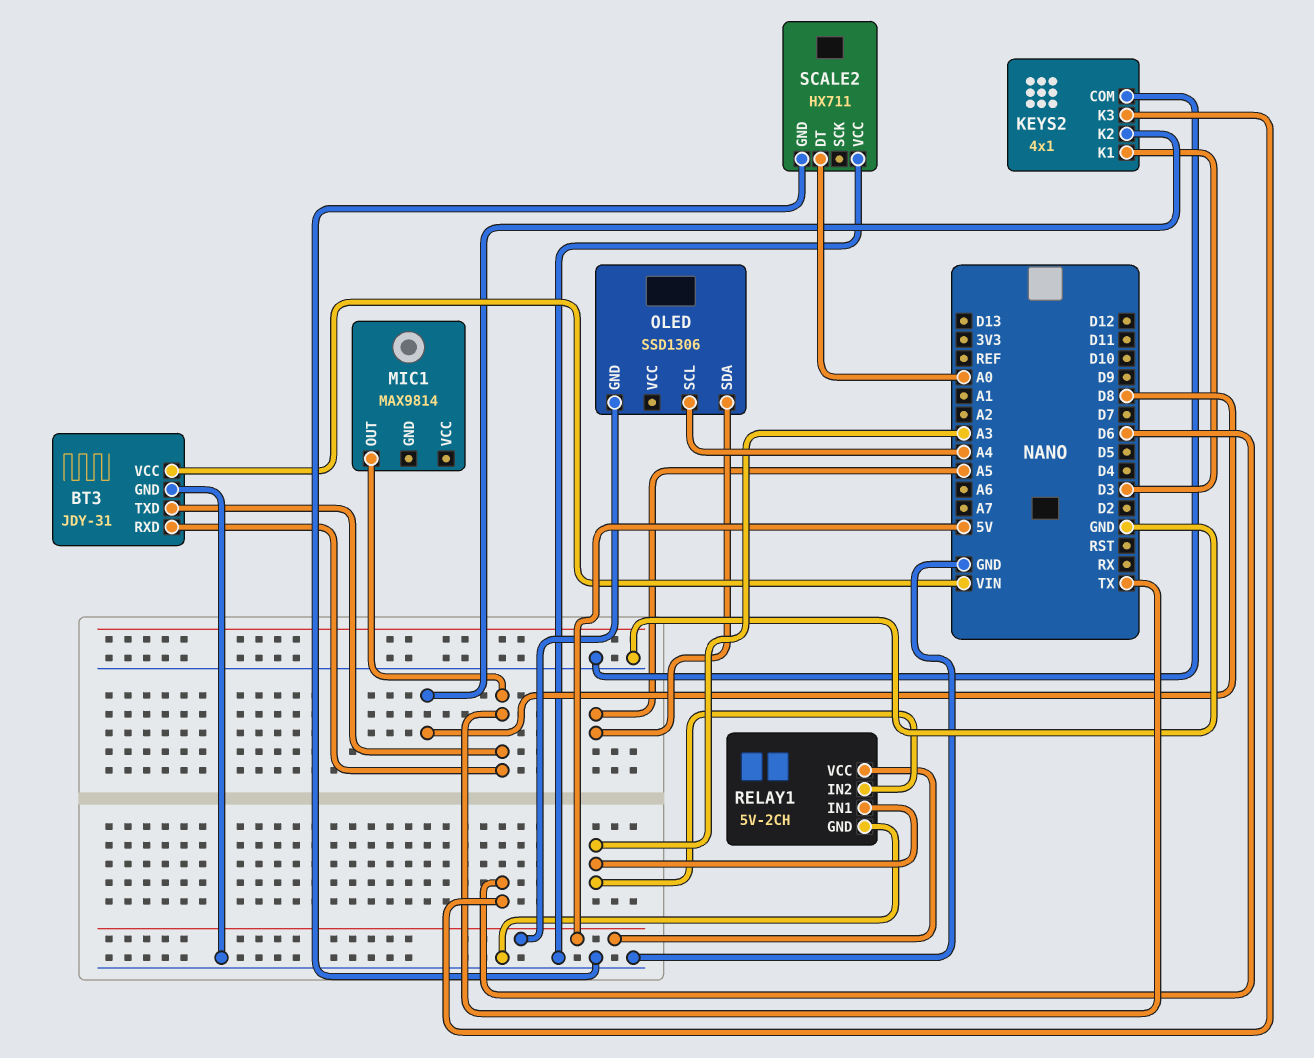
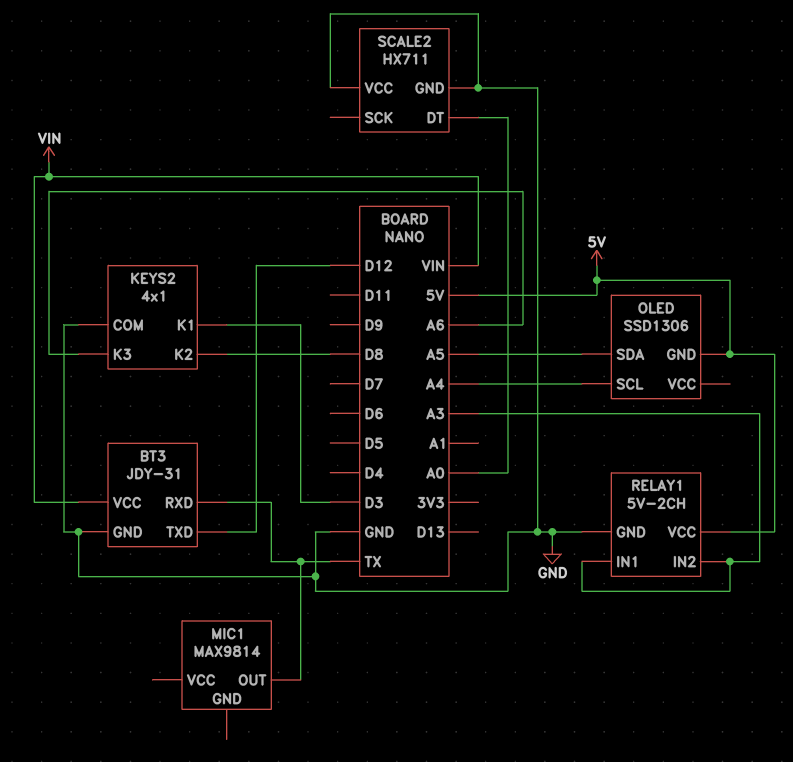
BT3 pin TXD: TX -> D12
KEYS2 pin K3: D6 -> A6

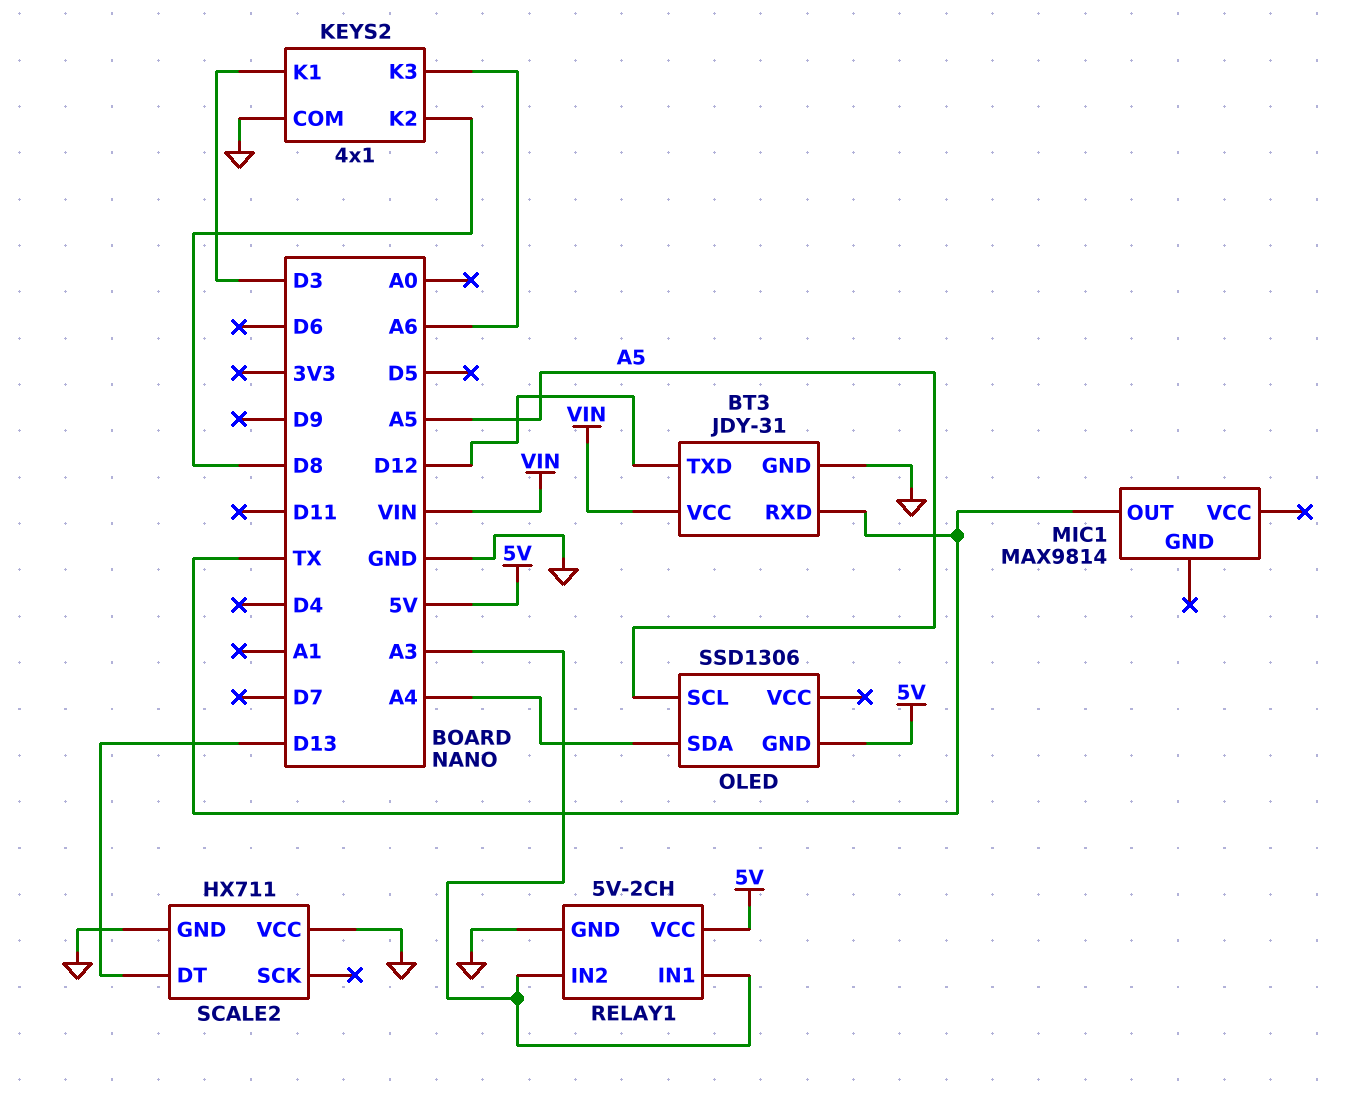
OLED pin SCL: A4 -> A5
OLED pin SDA: A5 -> A4
SCALE2 pin DT: A0 -> D13

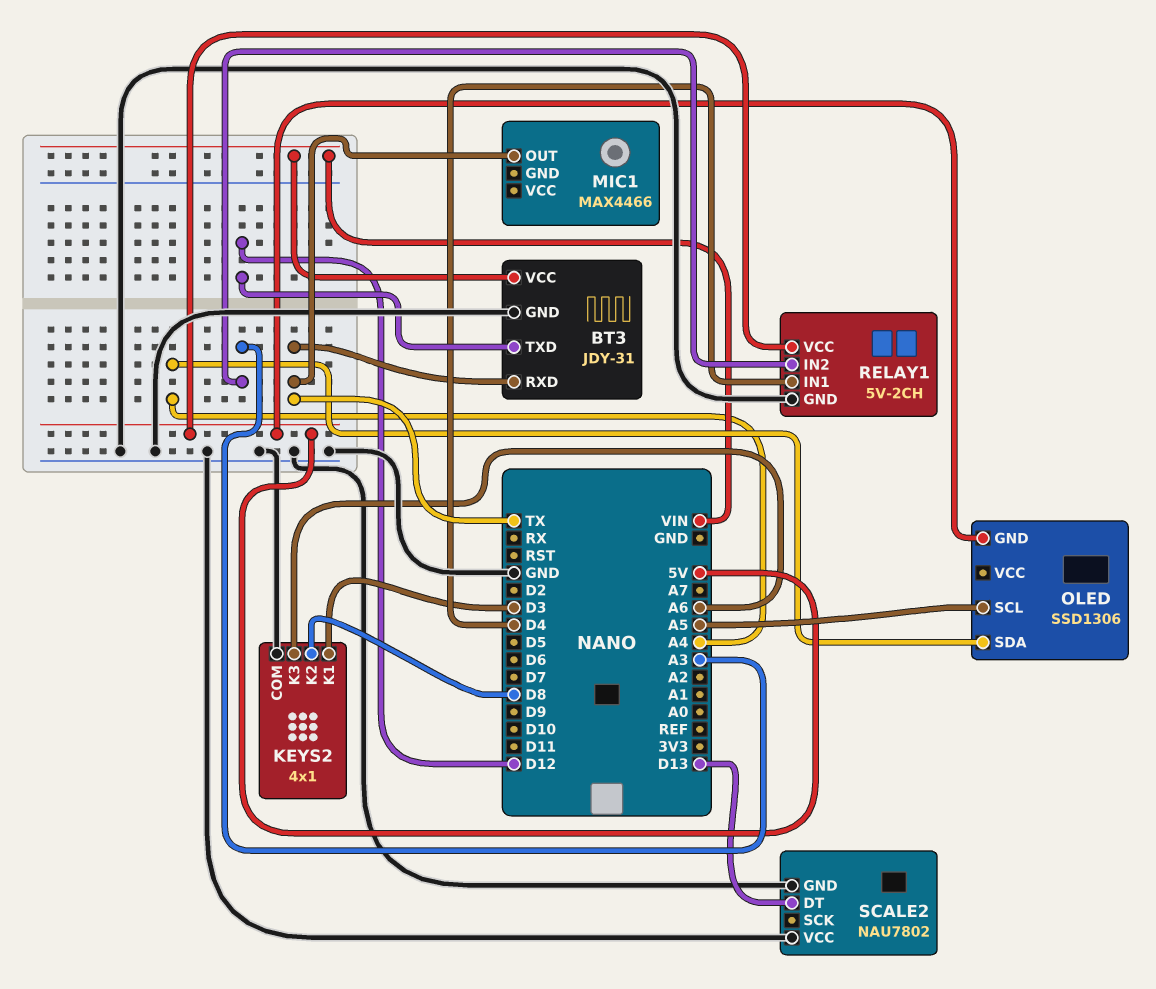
MIC1: MAX9814 -> MAX4466
RELAY1 pin IN1: A3 -> D4
SCALE2: HX711 -> NAU7802

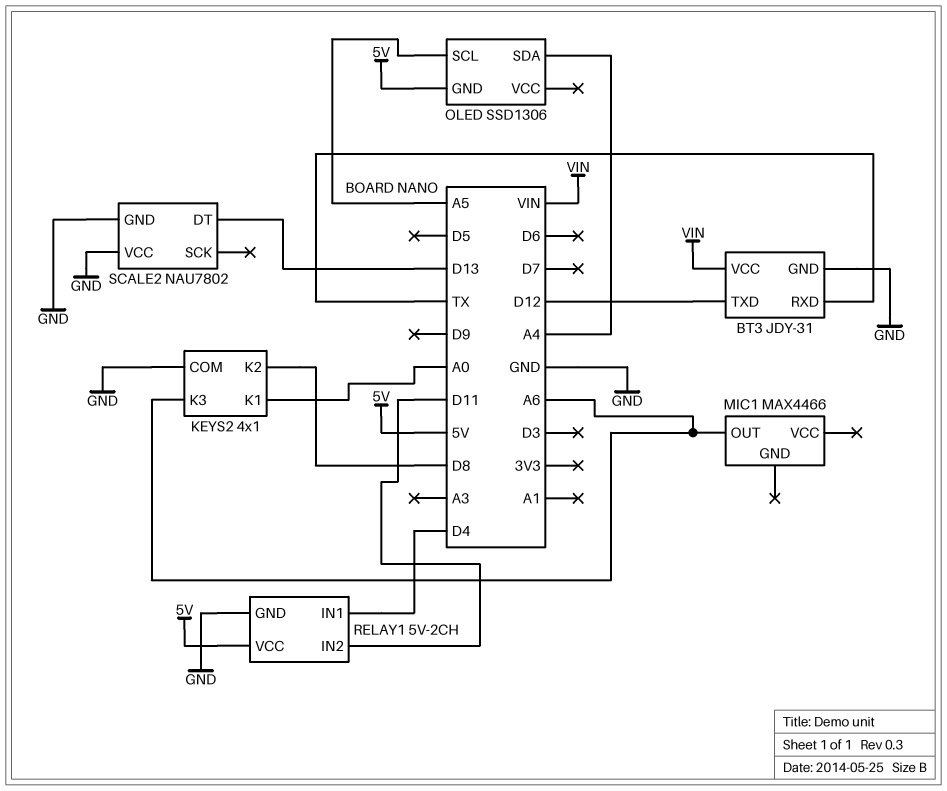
KEYS2 pin K1: D3 -> A0
MIC1 pin OUT: TX -> A6
RELAY1 pin IN2: A3 -> D11

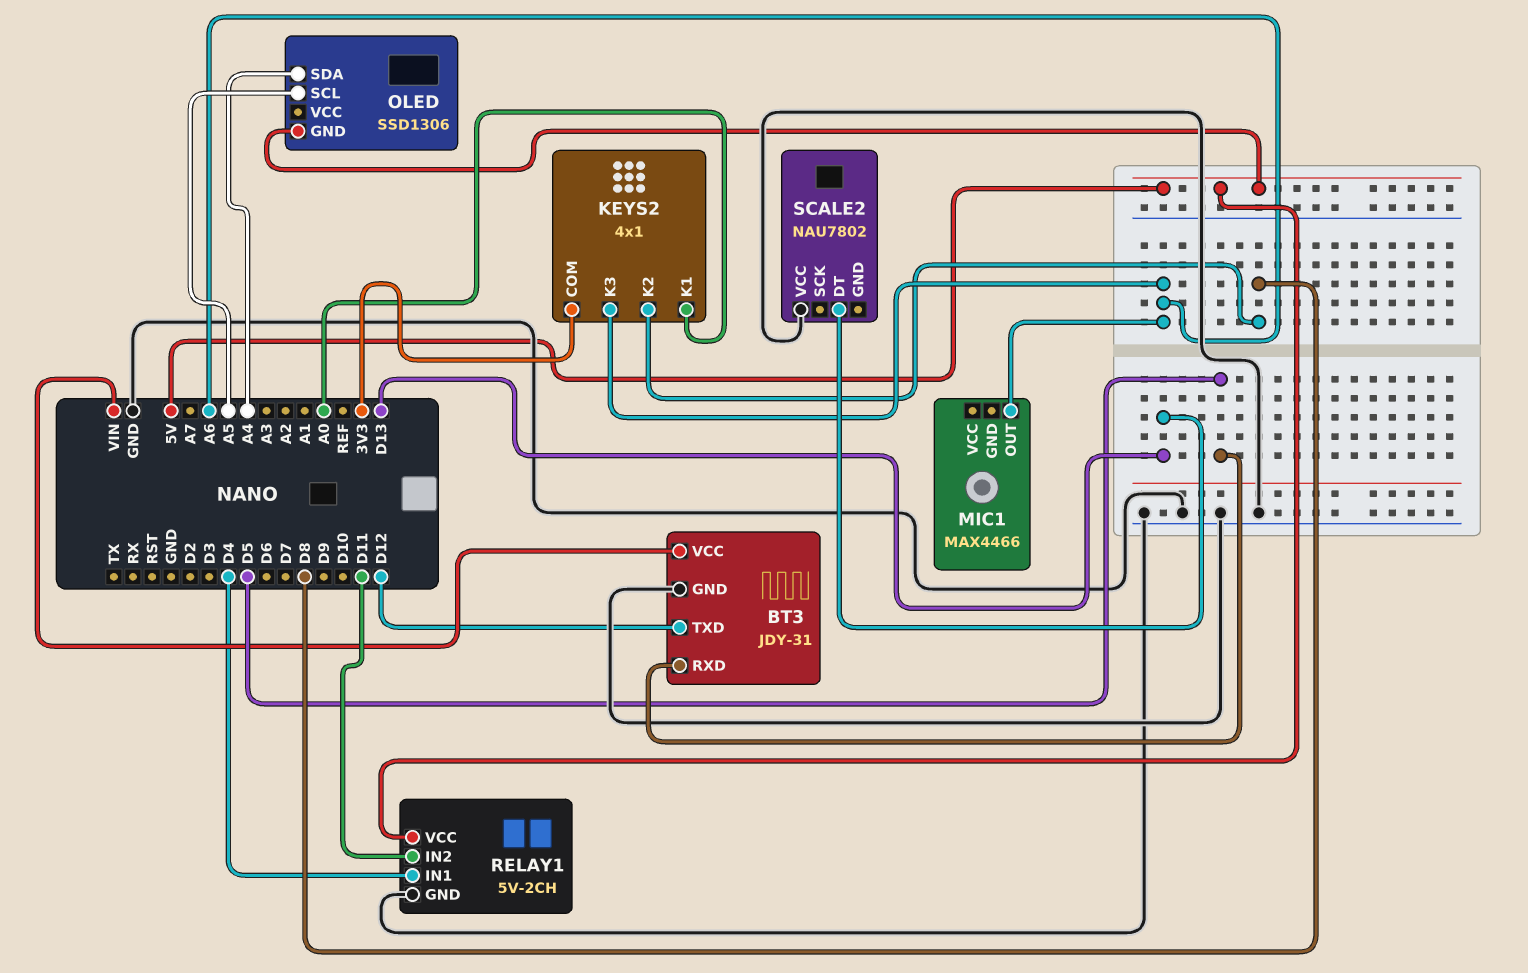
BT3 pin RXD: TX -> D5
KEYS2 pin COM: GND -> 3V3
SCALE2 pin GND: GND -> none

